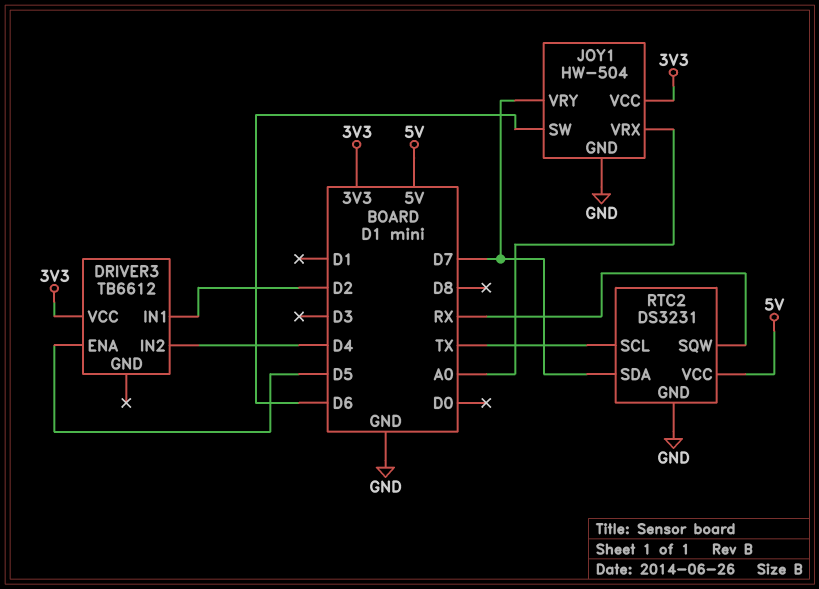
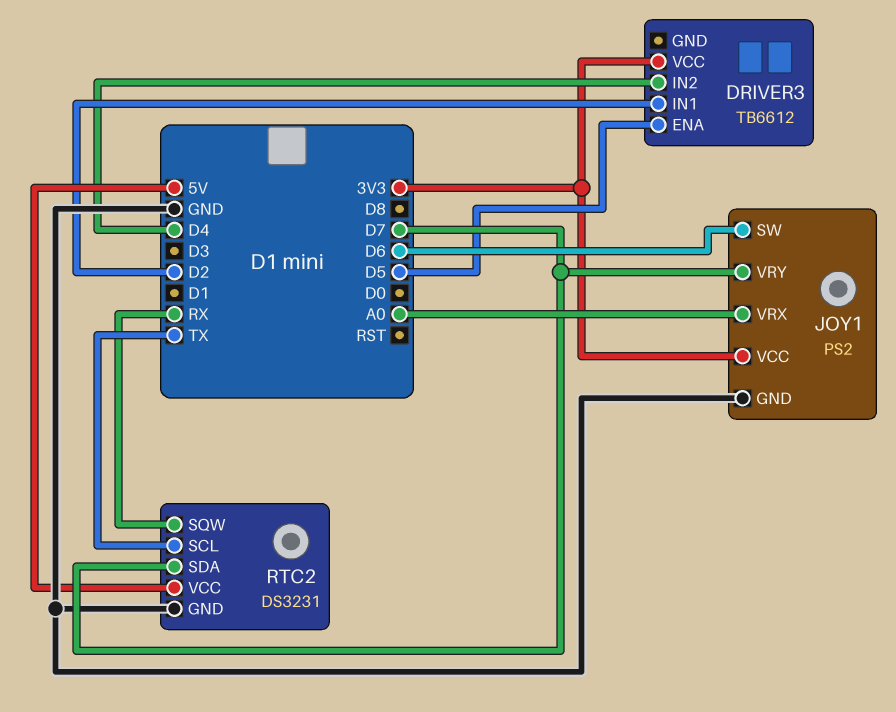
JOY1: HW-504 -> PS2

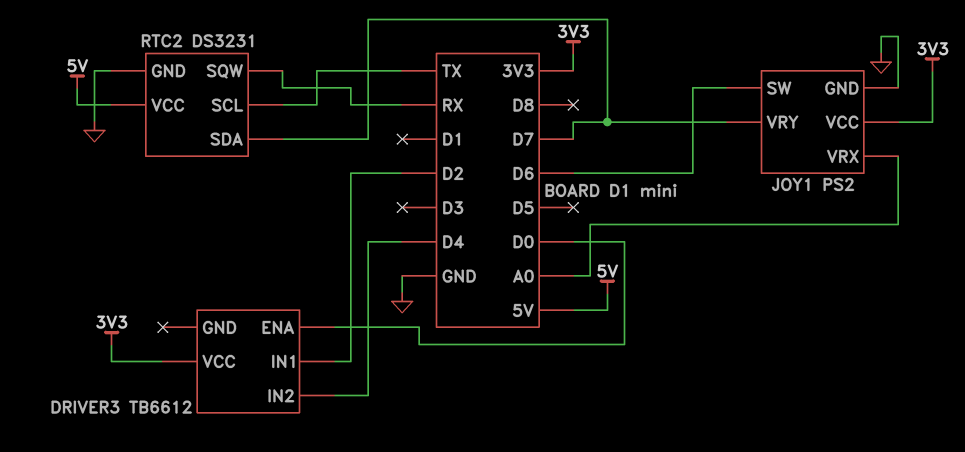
DRIVER3 pin ENA: D5 -> D0

